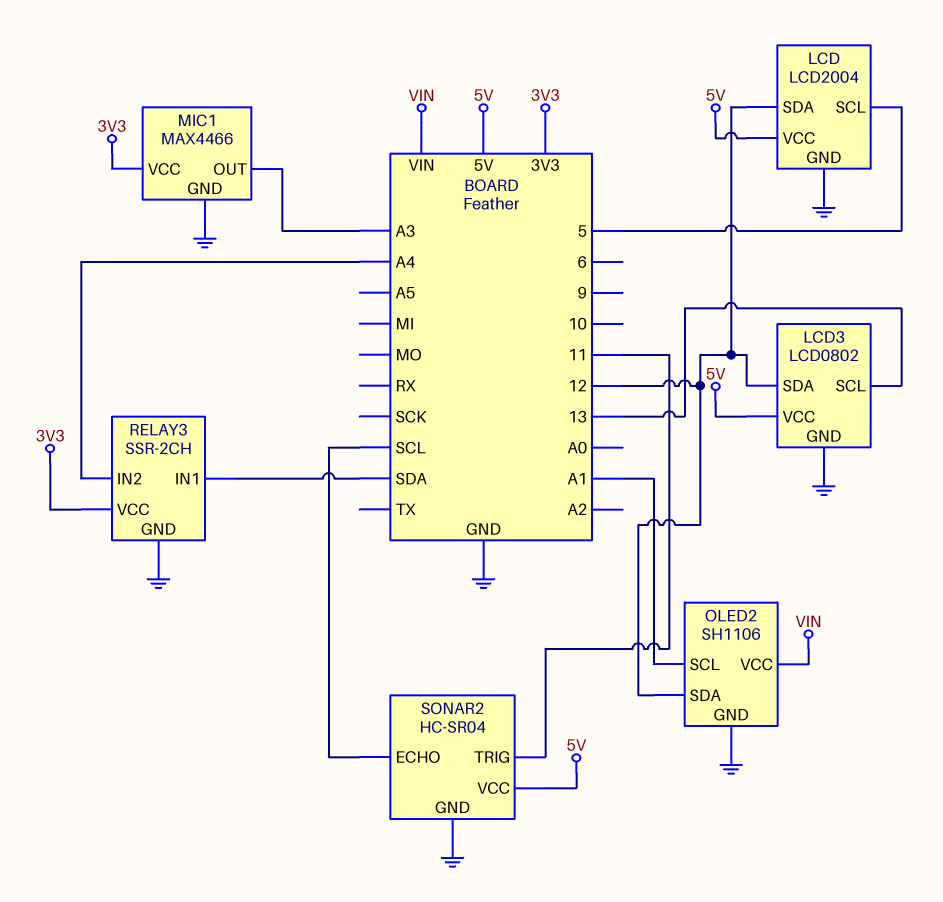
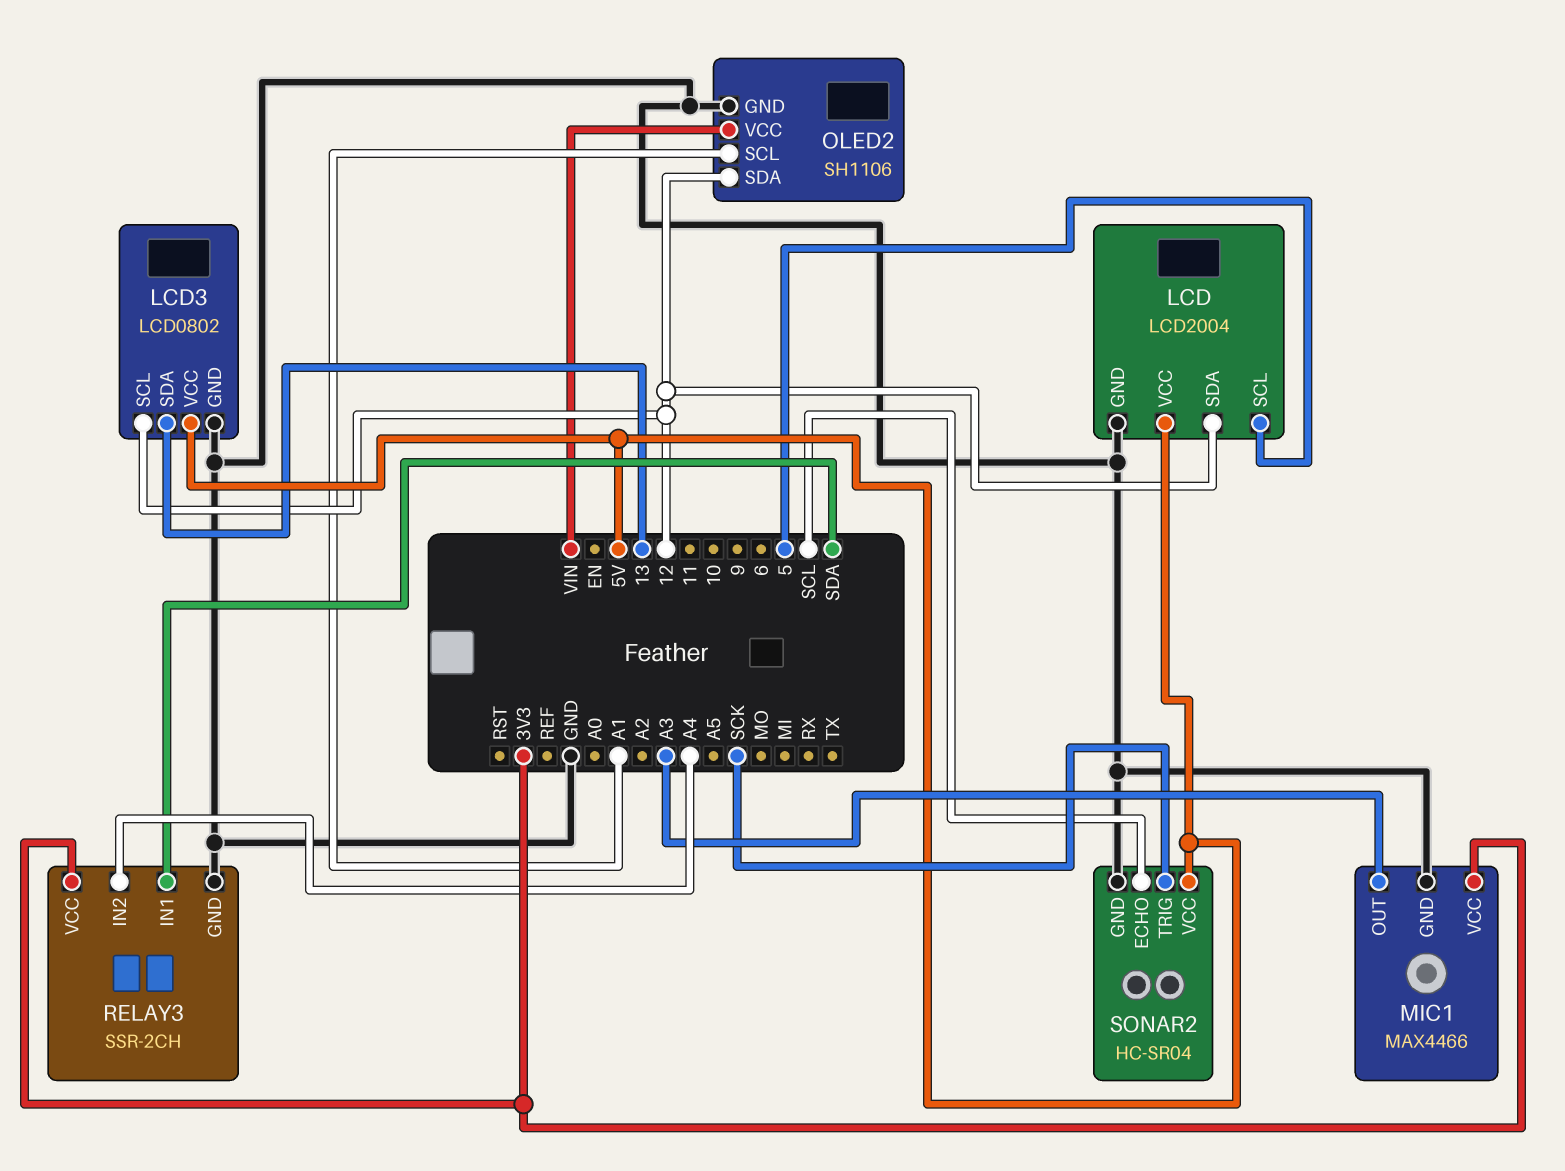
LCD3 pin SCL: 13 -> 12
LCD3 pin SDA: 12 -> 13
SONAR2 pin TRIG: 11 -> SCK

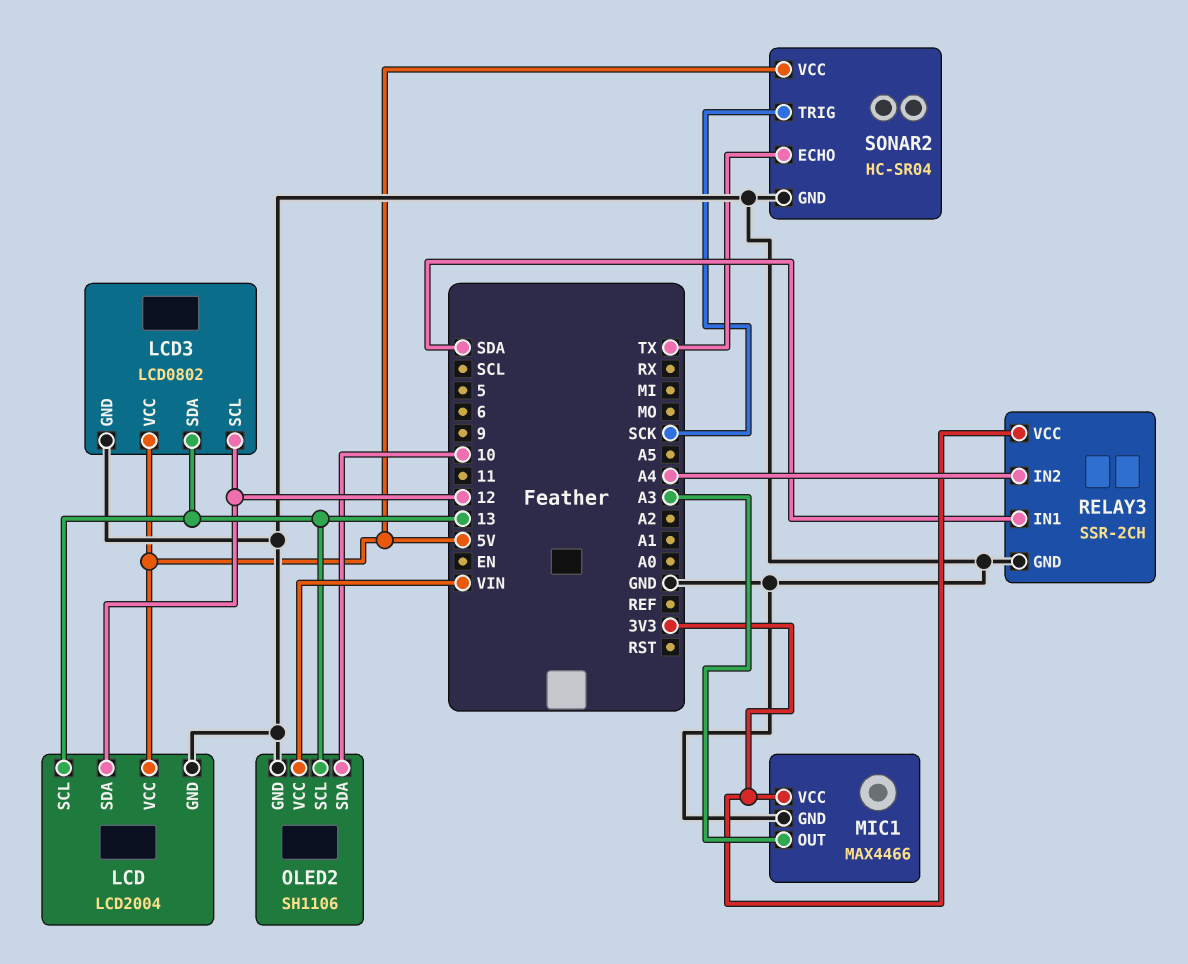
LCD pin SCL: 5 -> 13
OLED2 pin SCL: A1 -> 13
OLED2 pin SDA: 12 -> 10
SONAR2 pin ECHO: SCL -> TX

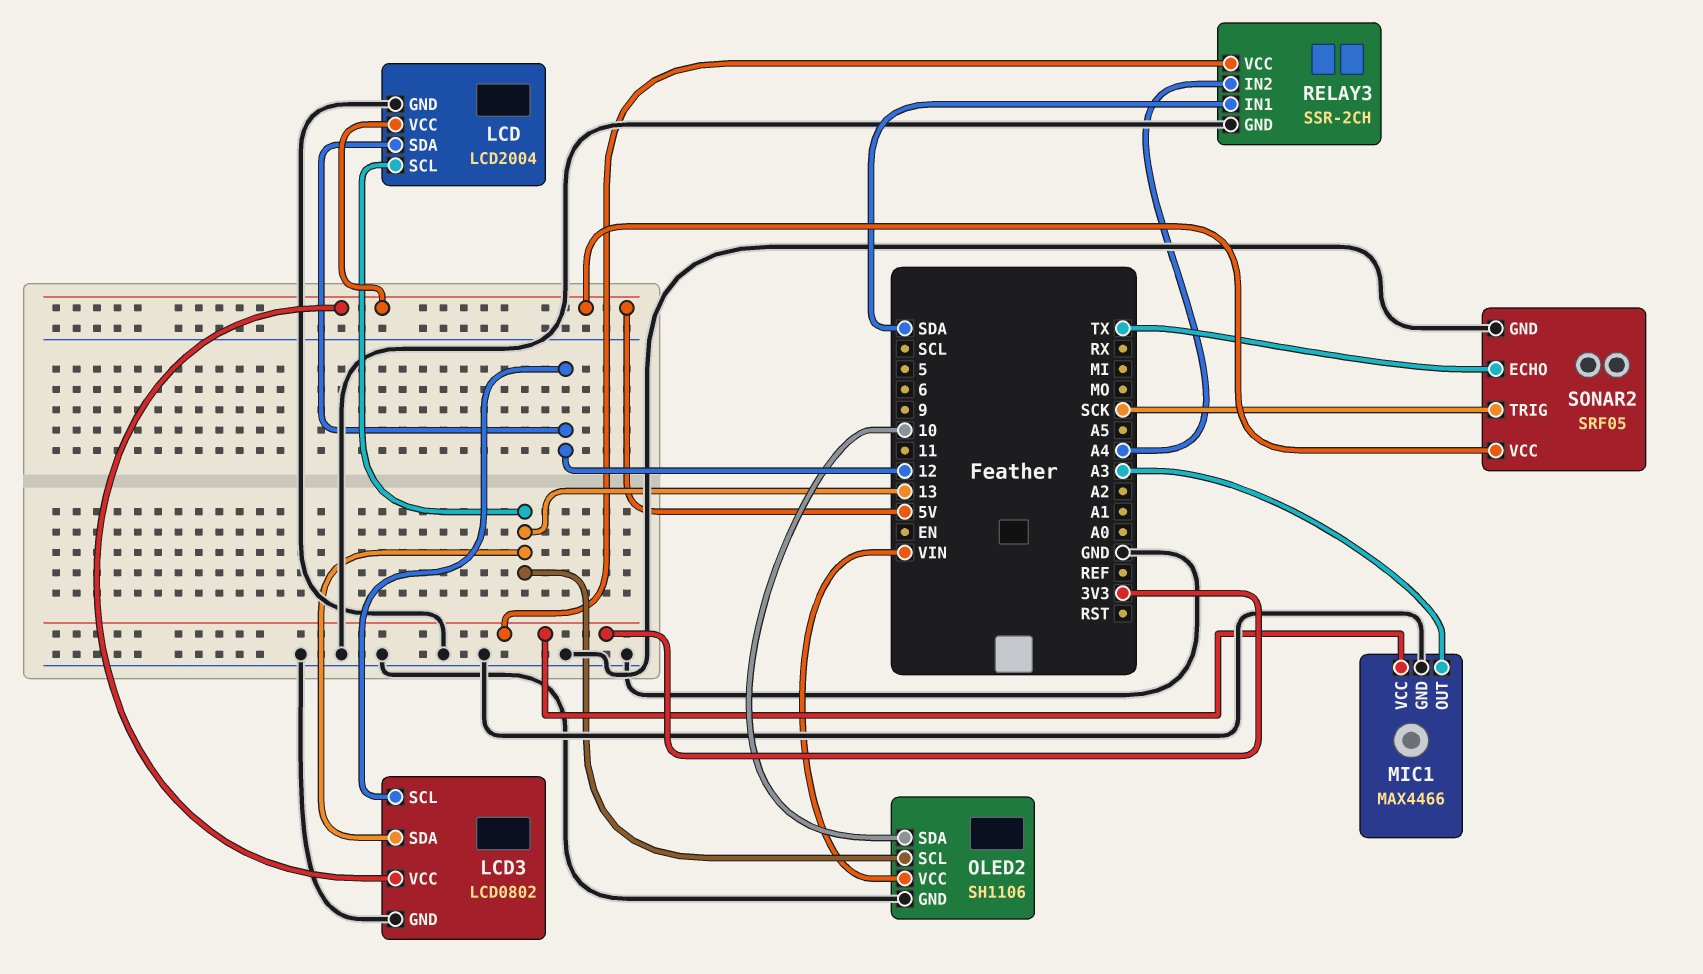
SONAR2: HC-SR04 -> SRF05

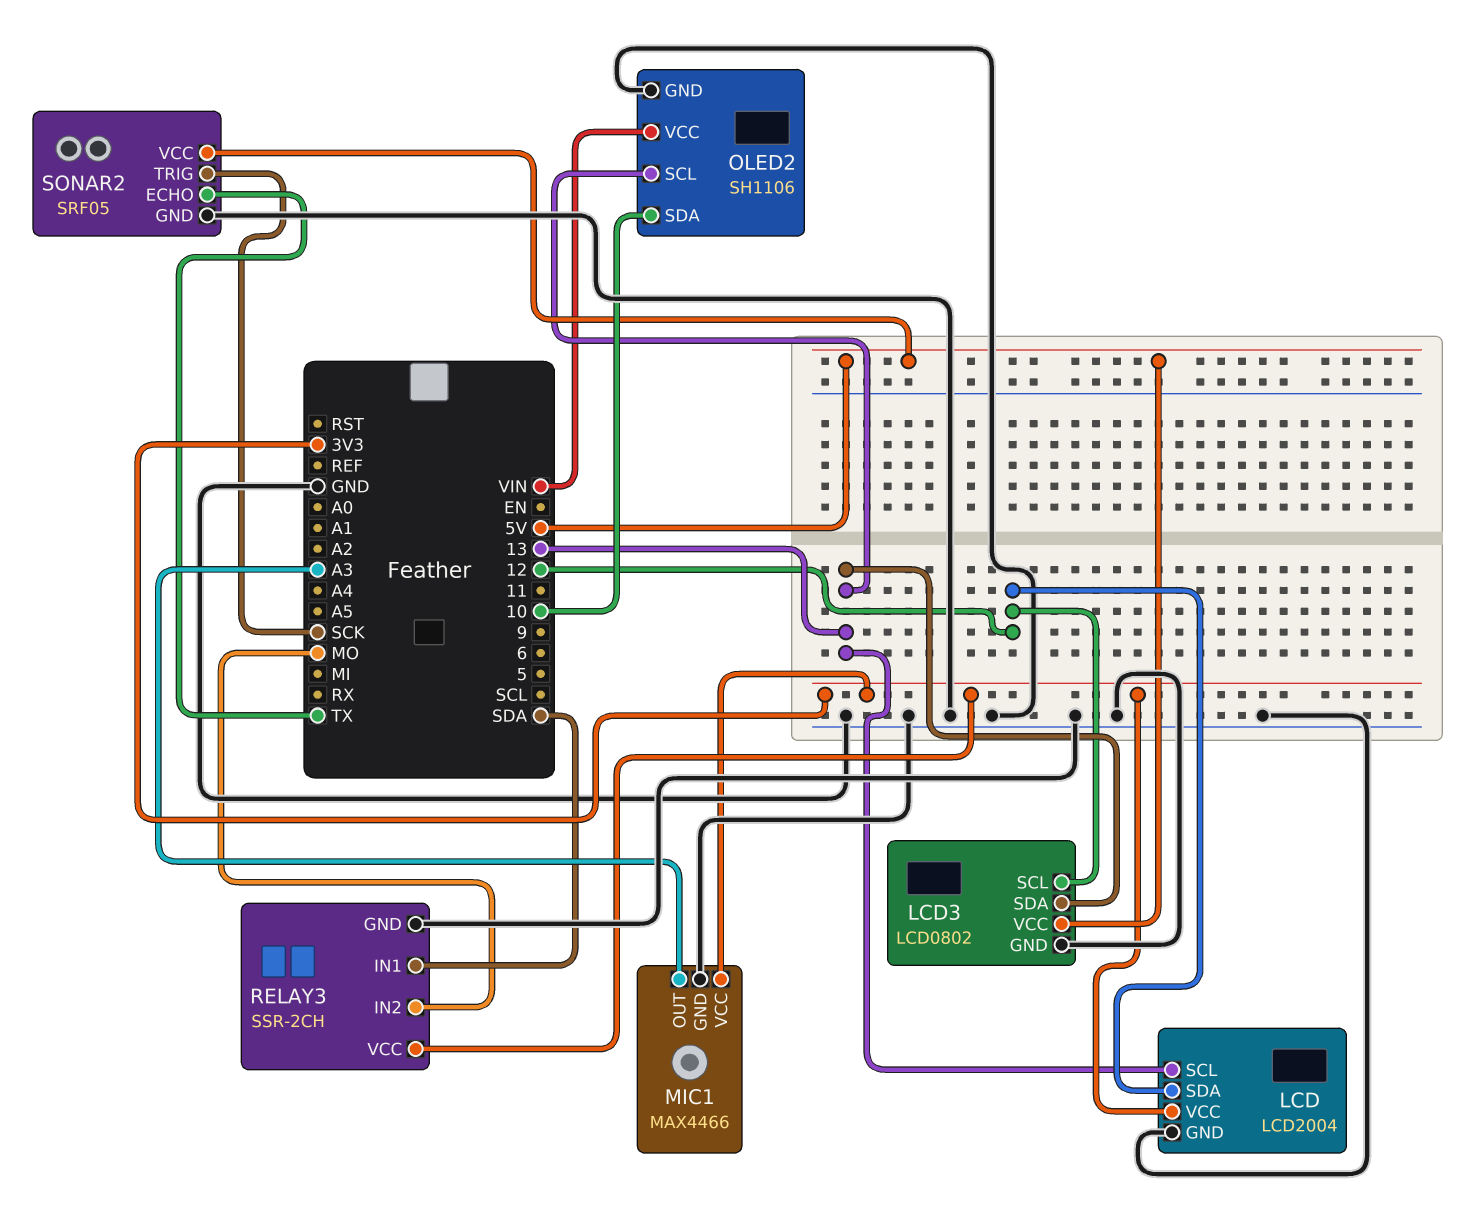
LCD pin VCC: 5V -> 3V3
RELAY3 pin IN2: A4 -> MO

